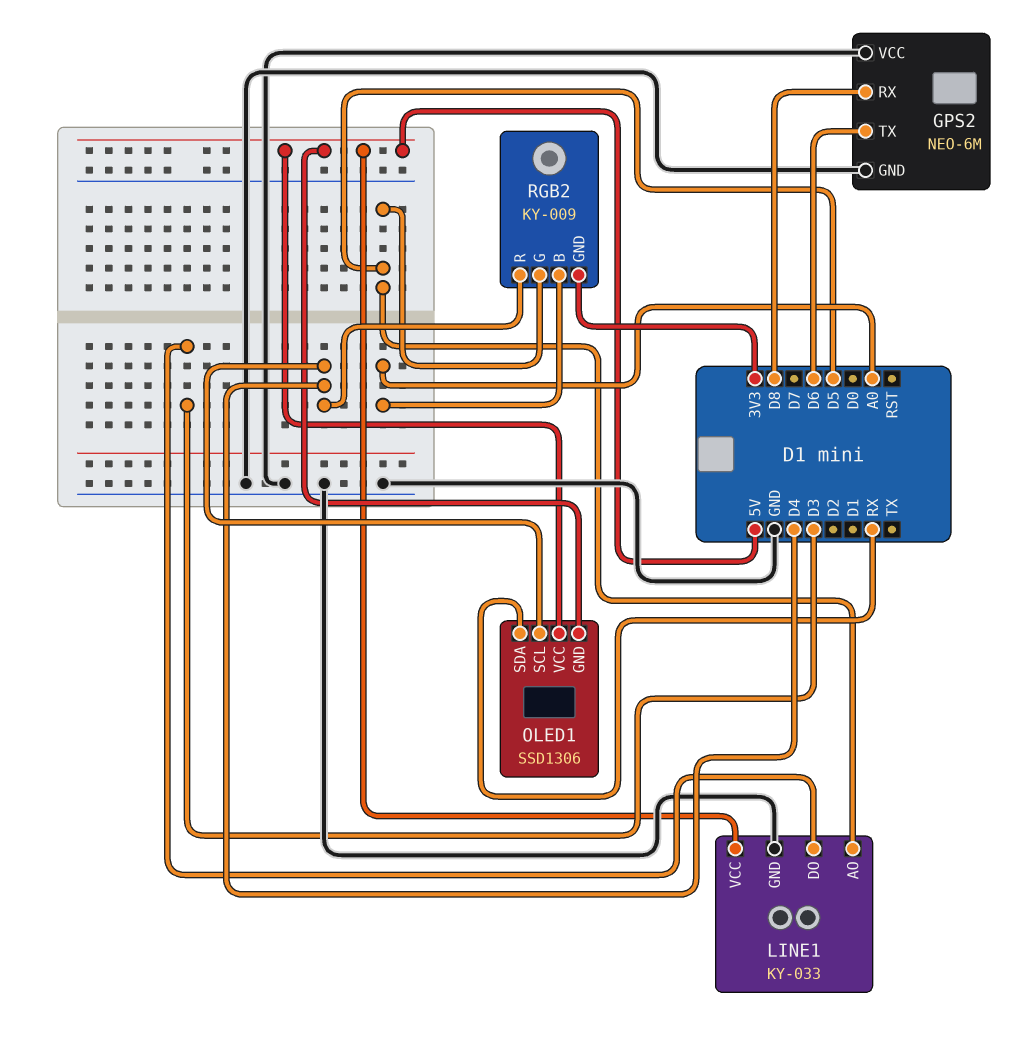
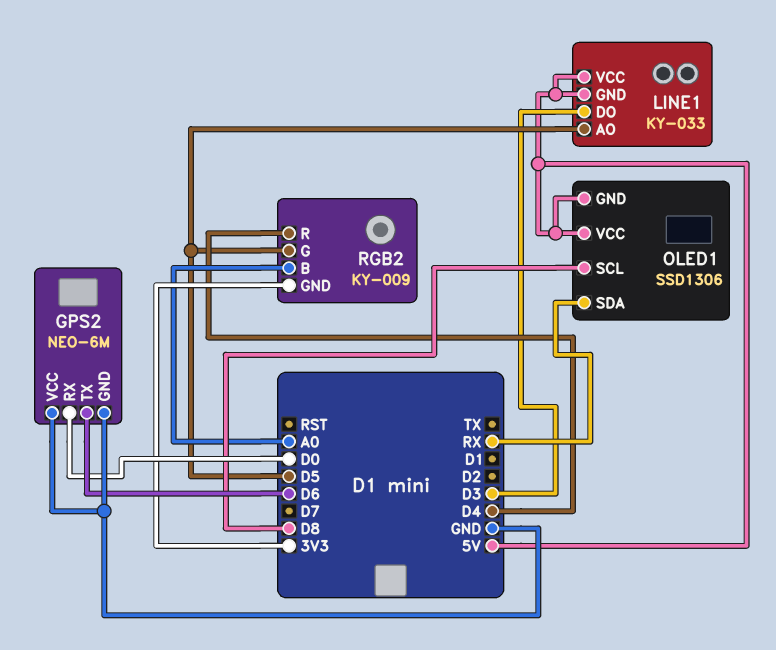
GPS2 pin RX: D8 -> D0
LINE1 pin GND: GND -> 5V
OLED1 pin SCL: D4 -> D8

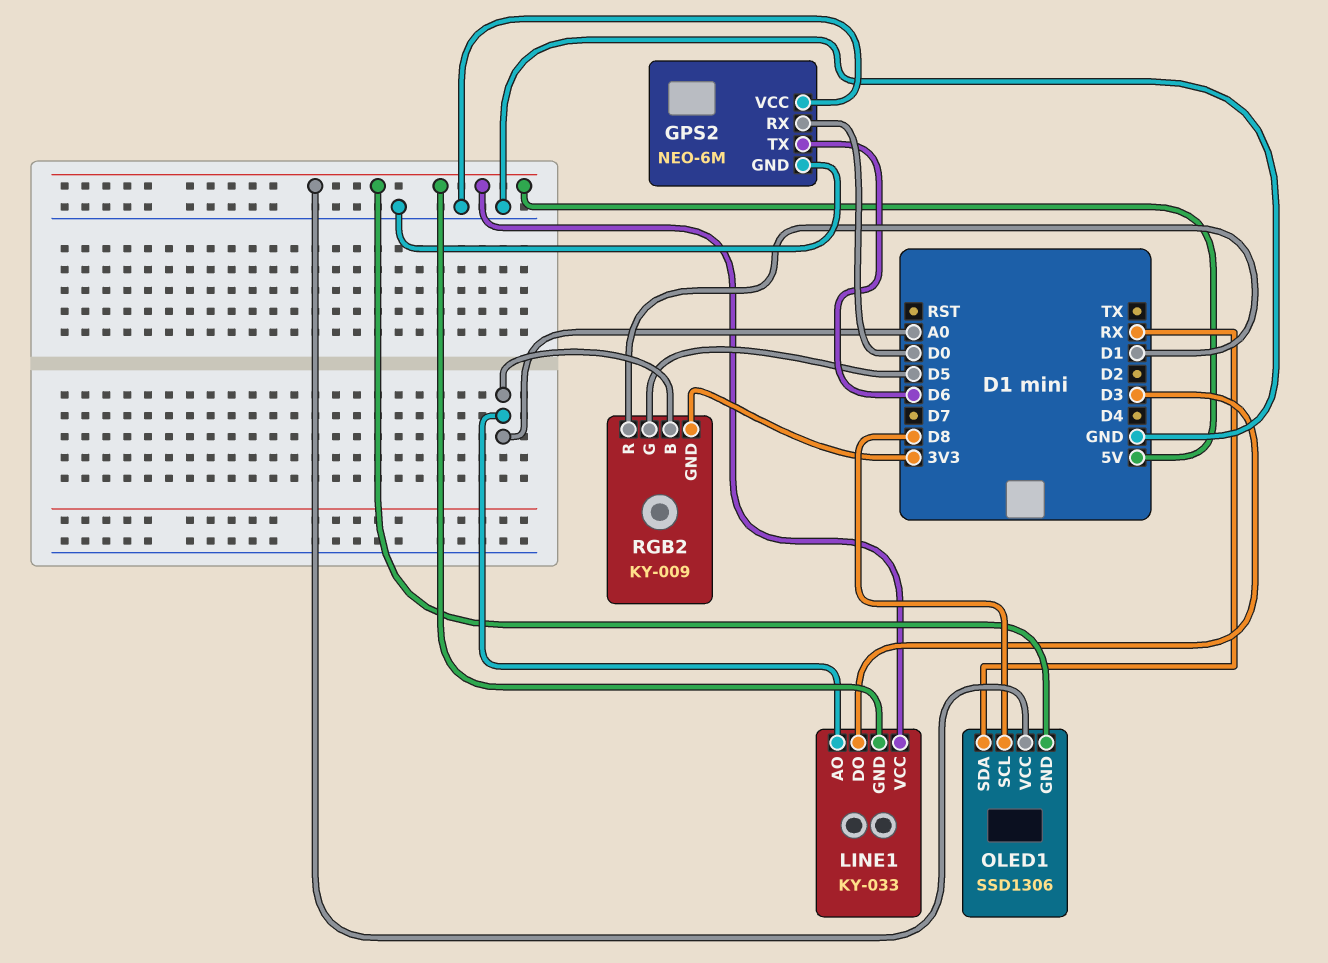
LINE1 pin AO: D5 -> A0
RGB2 pin R: D4 -> D1

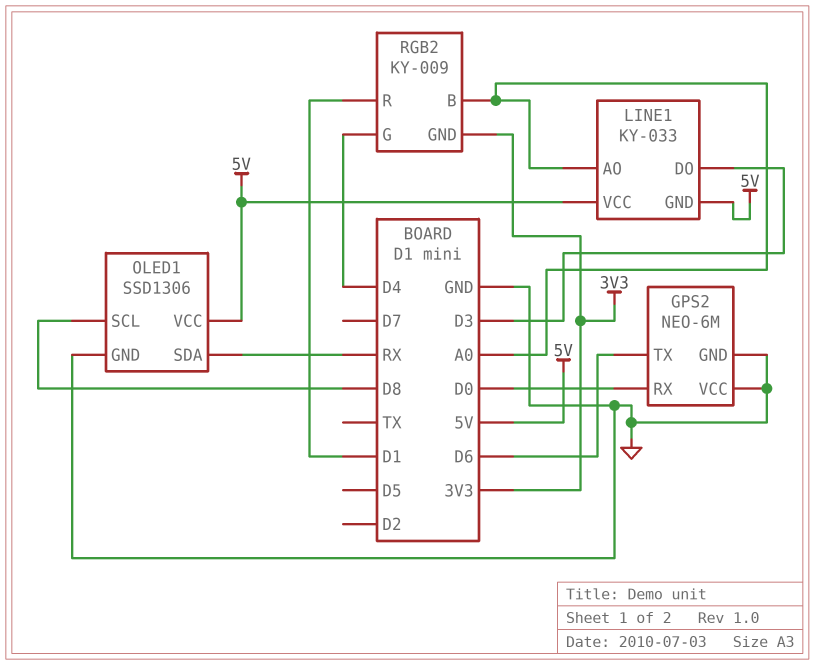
OLED1 pin GND: 5V -> GND
RGB2 pin G: D5 -> D4

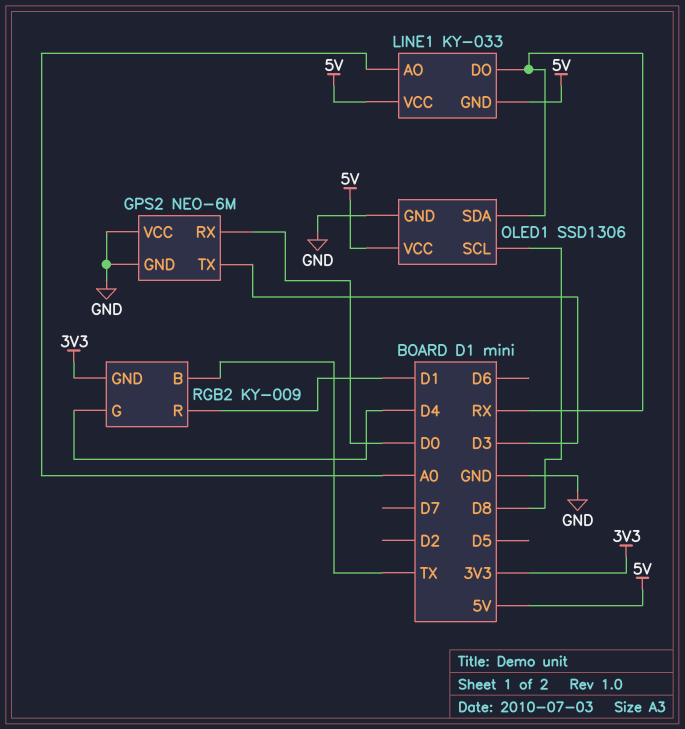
GPS2 pin TX: D6 -> D3
LINE1 pin DO: D3 -> RX
RGB2 pin B: A0 -> TX

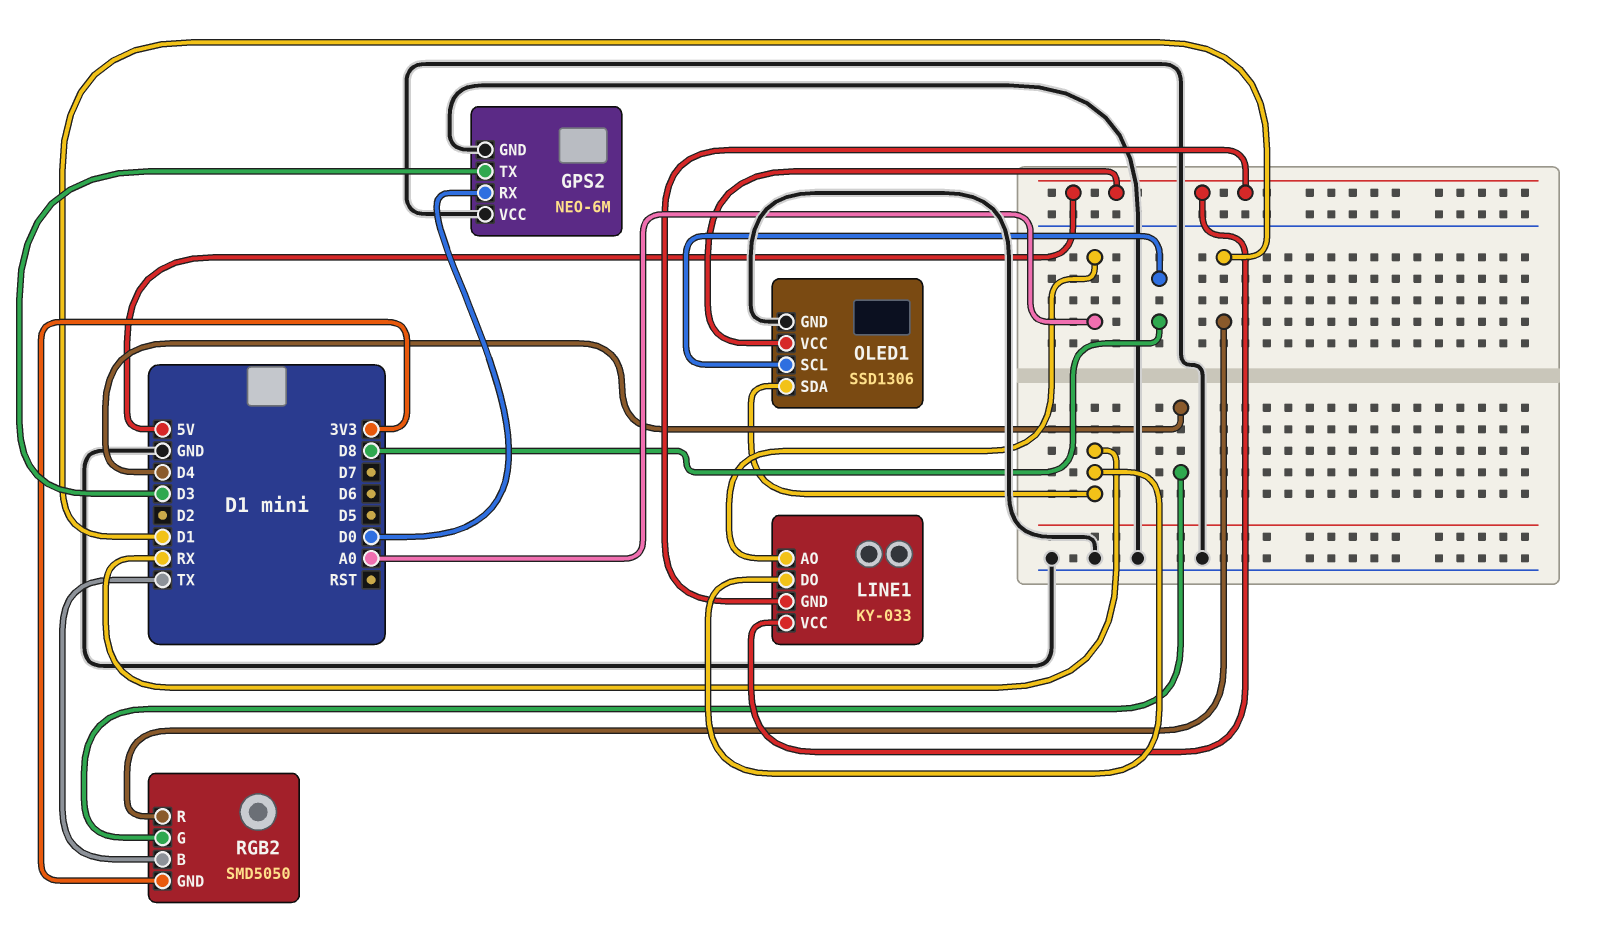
RGB2: KY-009 -> SMD5050

